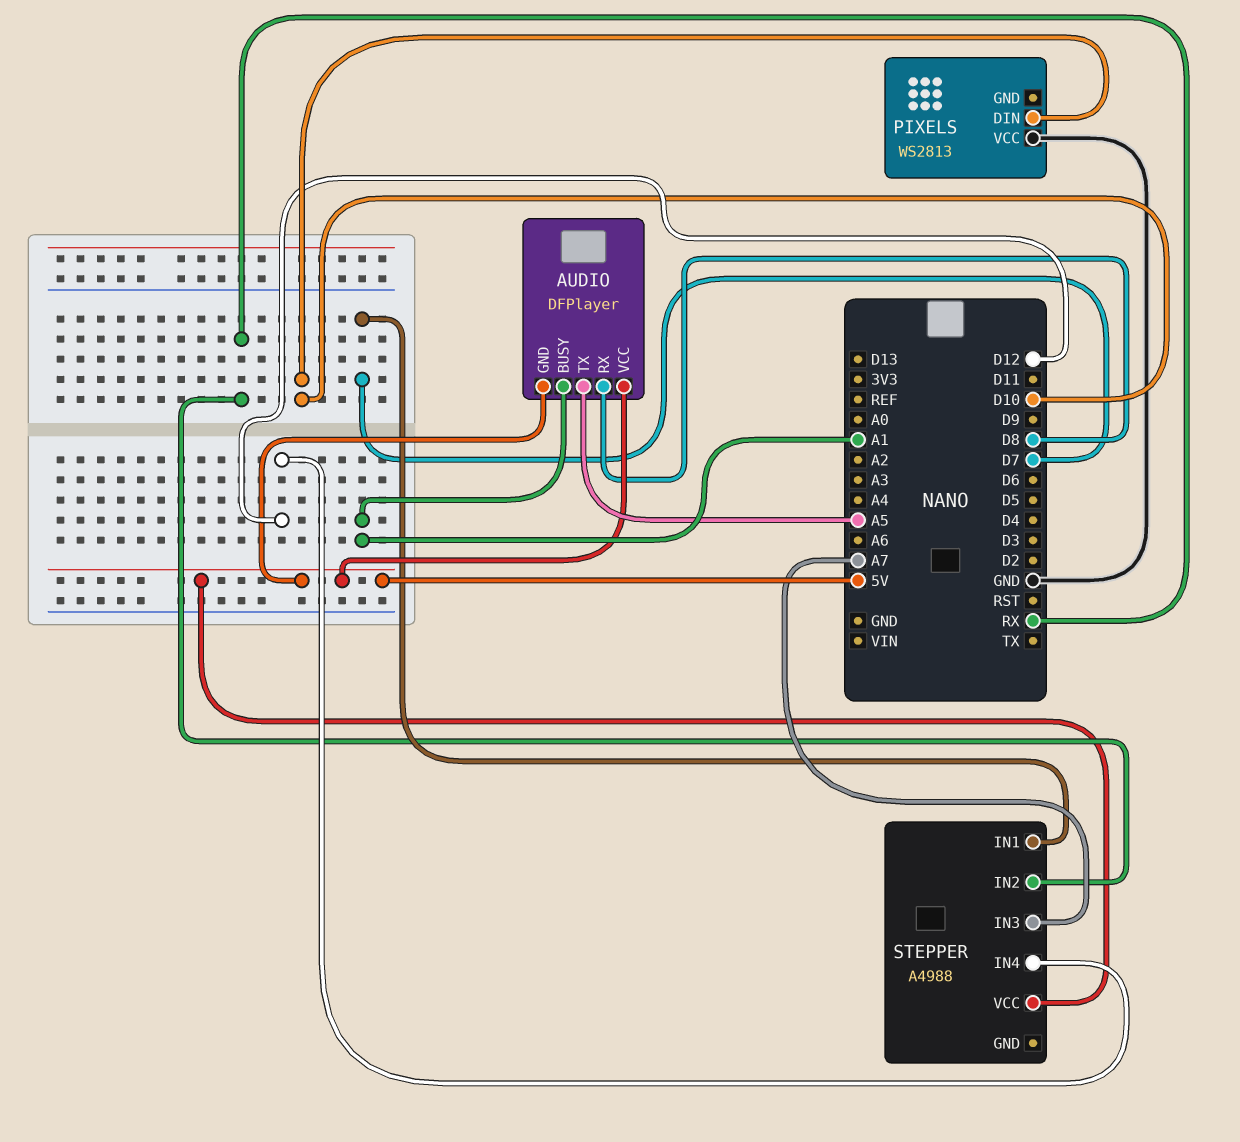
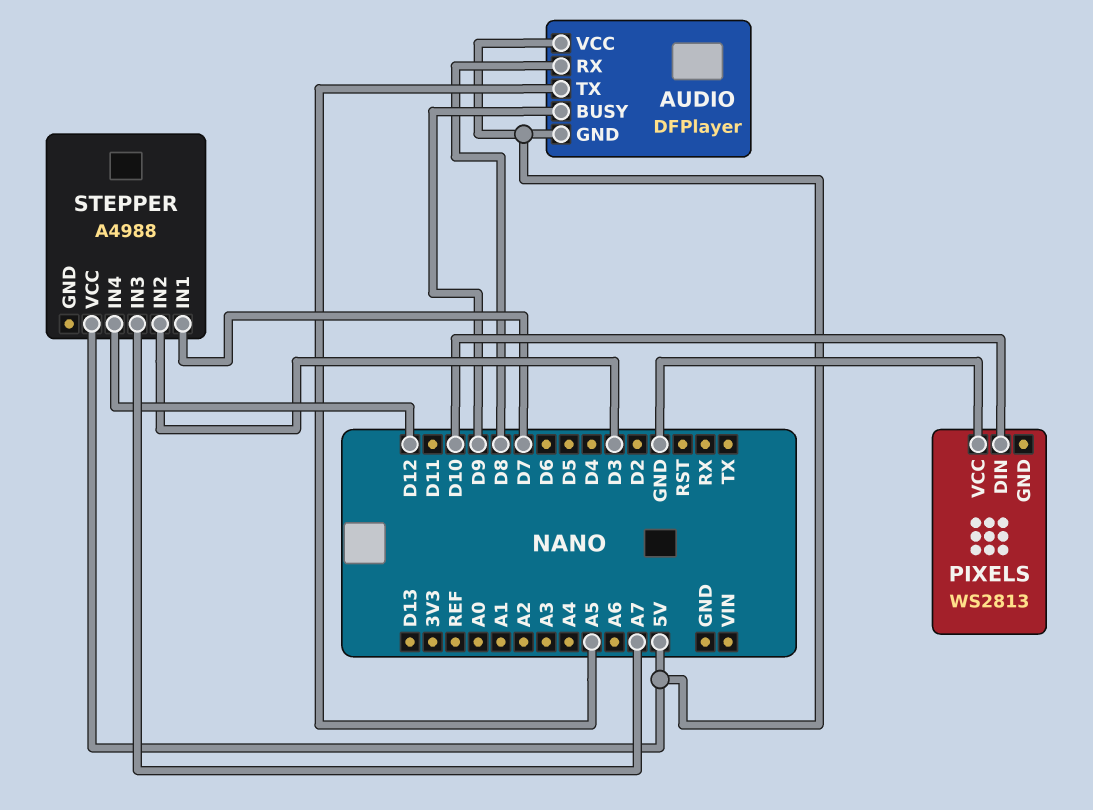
AUDIO pin BUSY: A1 -> D9
STEPPER pin IN2: RX -> D3

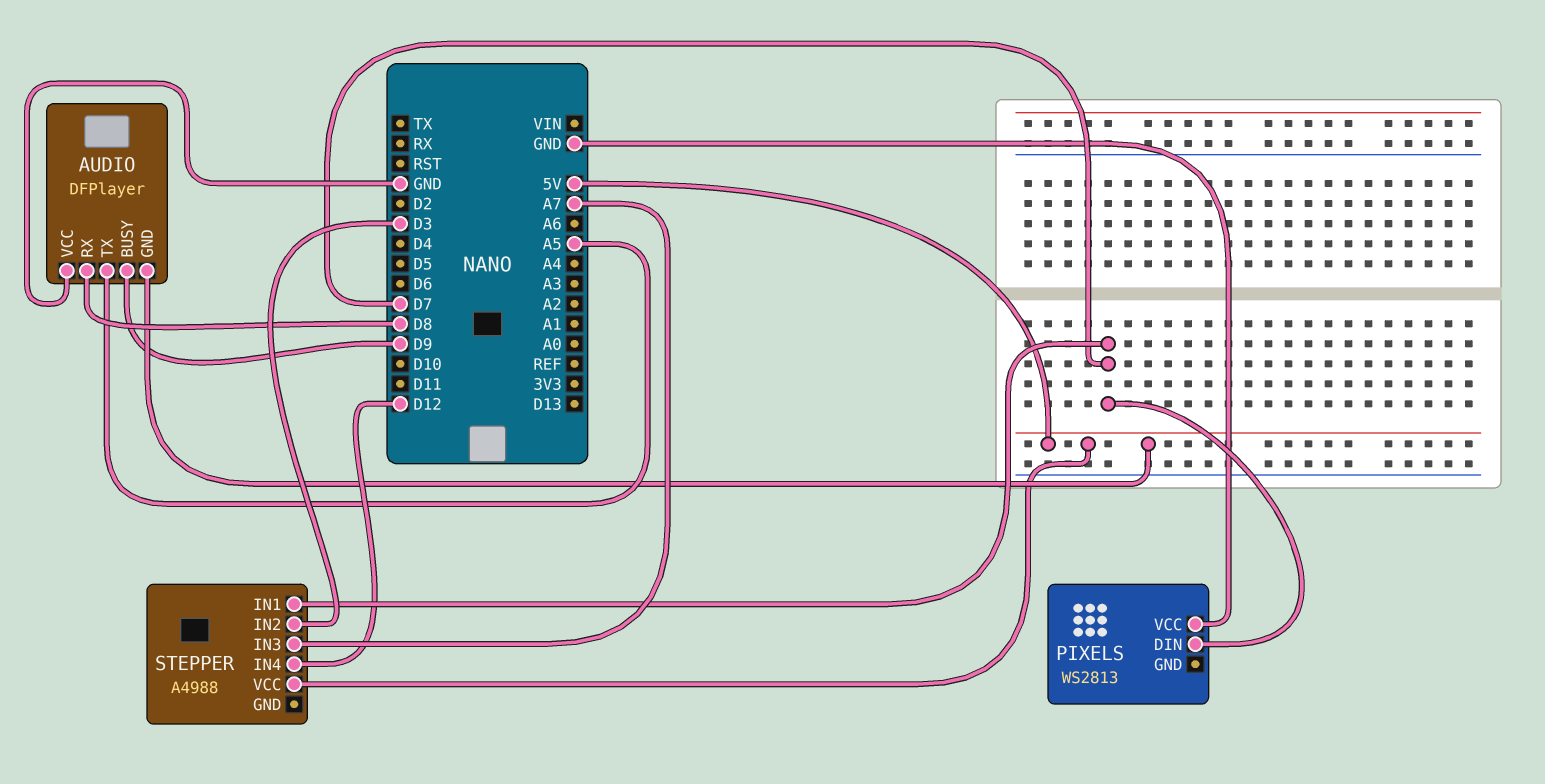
AUDIO pin VCC: 5V -> GND
PIXELS pin DIN: D10 -> D7

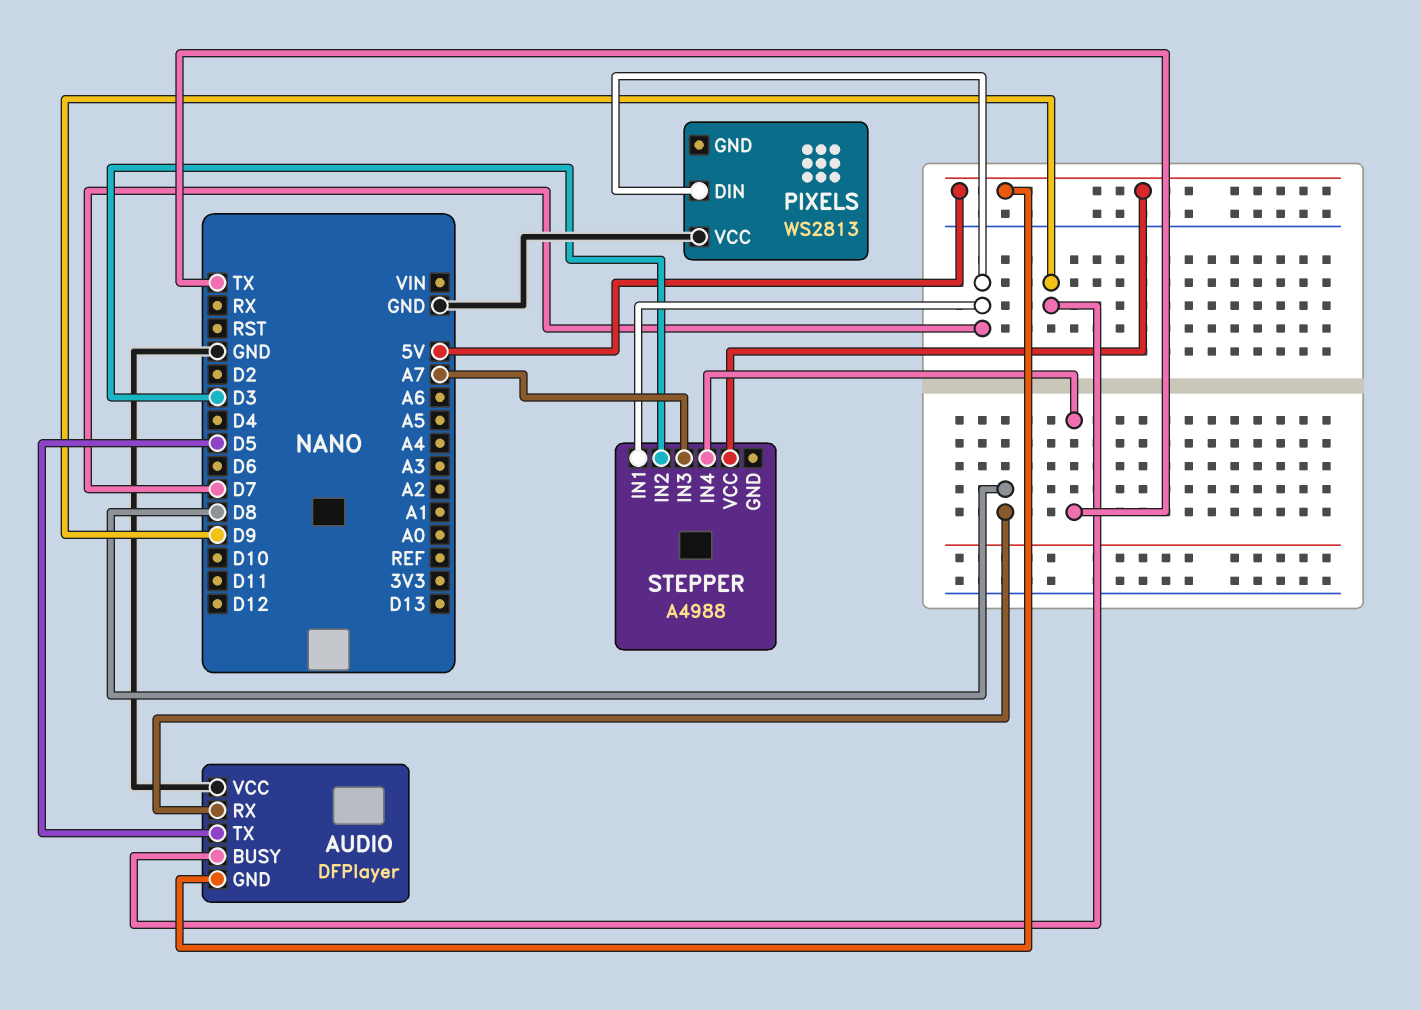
AUDIO pin TX: A5 -> D5
STEPPER pin IN4: D12 -> TX

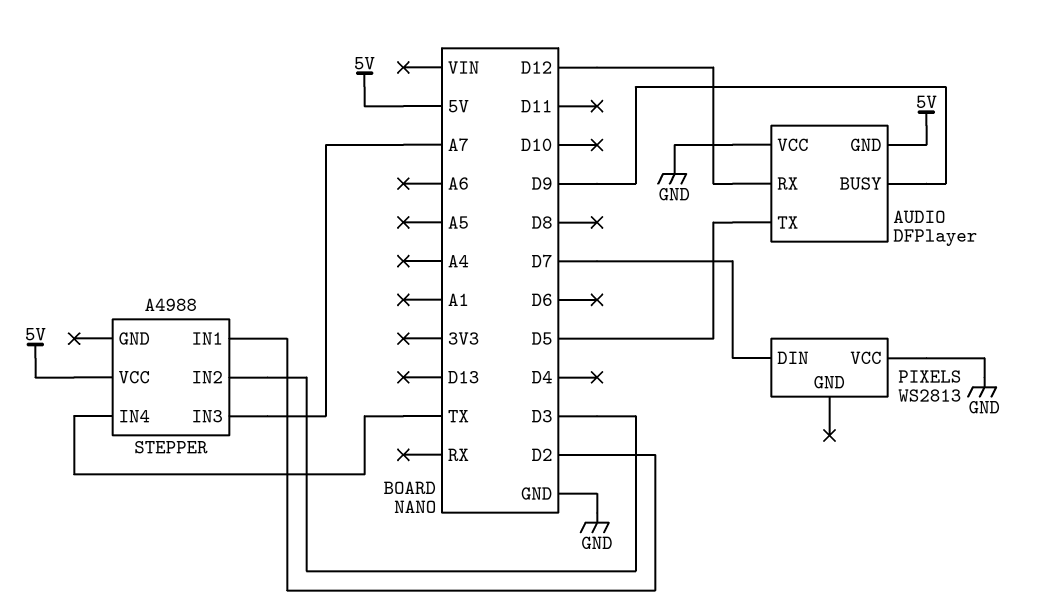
AUDIO pin RX: D8 -> D12
STEPPER pin IN1: D7 -> D2

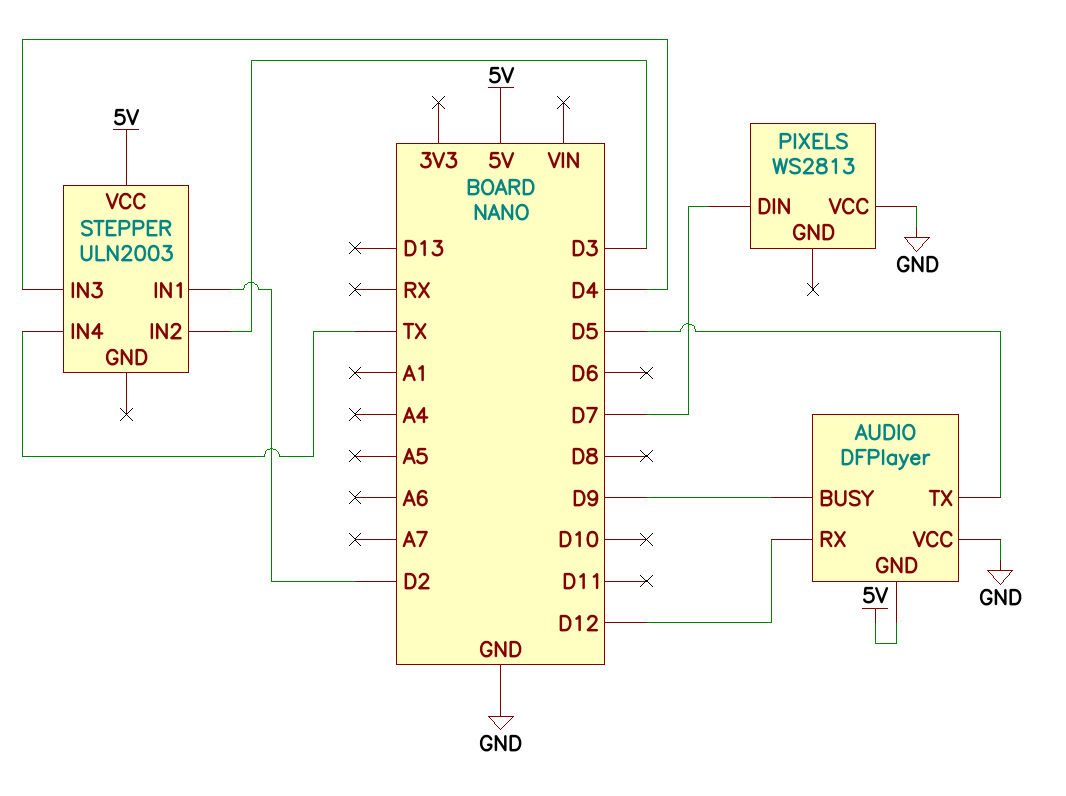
STEPPER: A4988 -> ULN2003
STEPPER pin IN3: A7 -> D4

